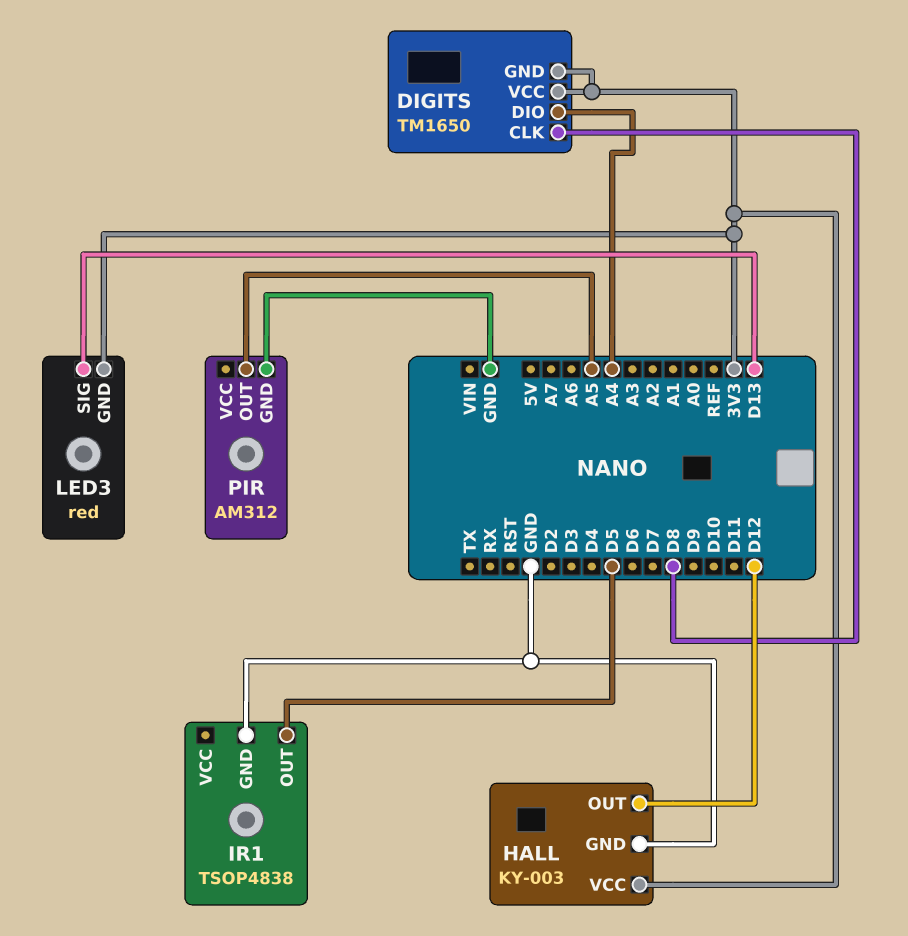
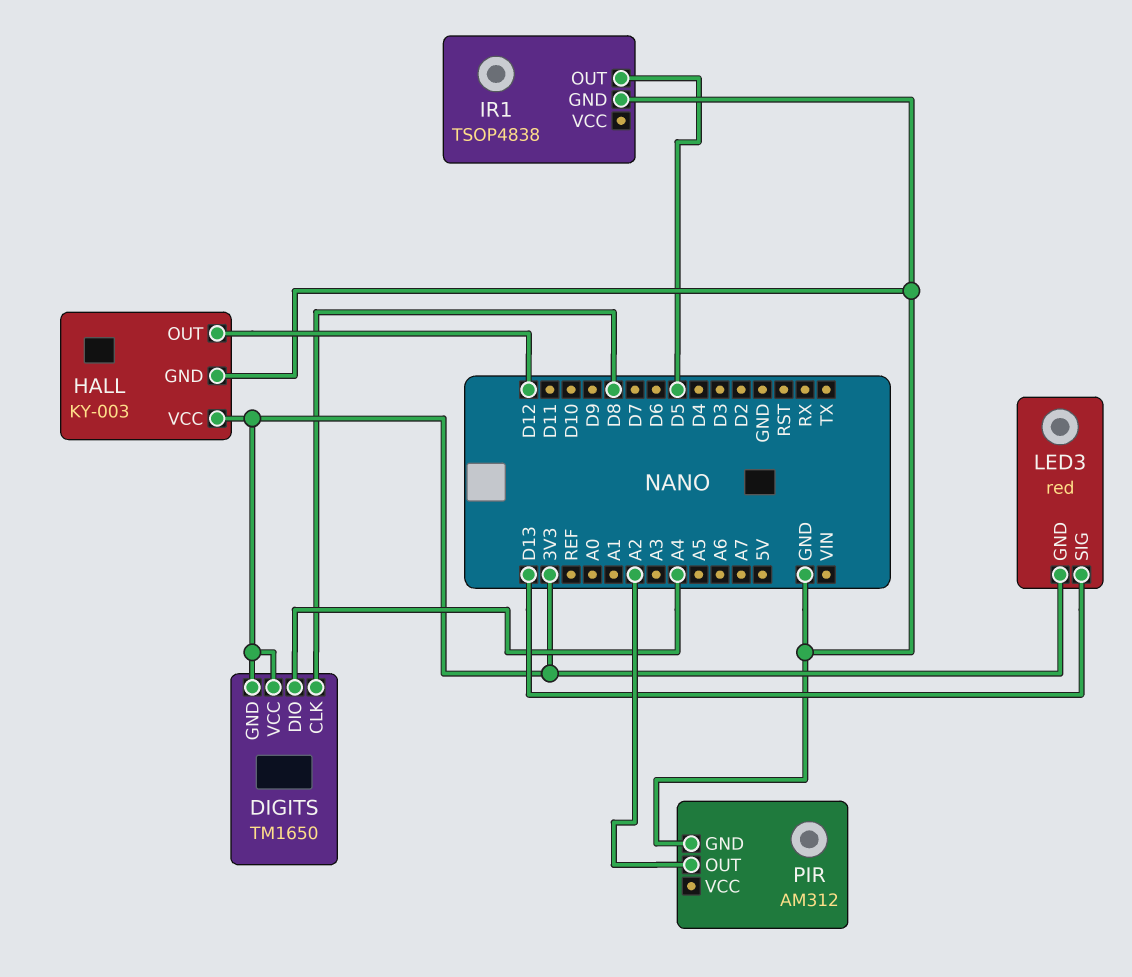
PIR pin OUT: A5 -> A2

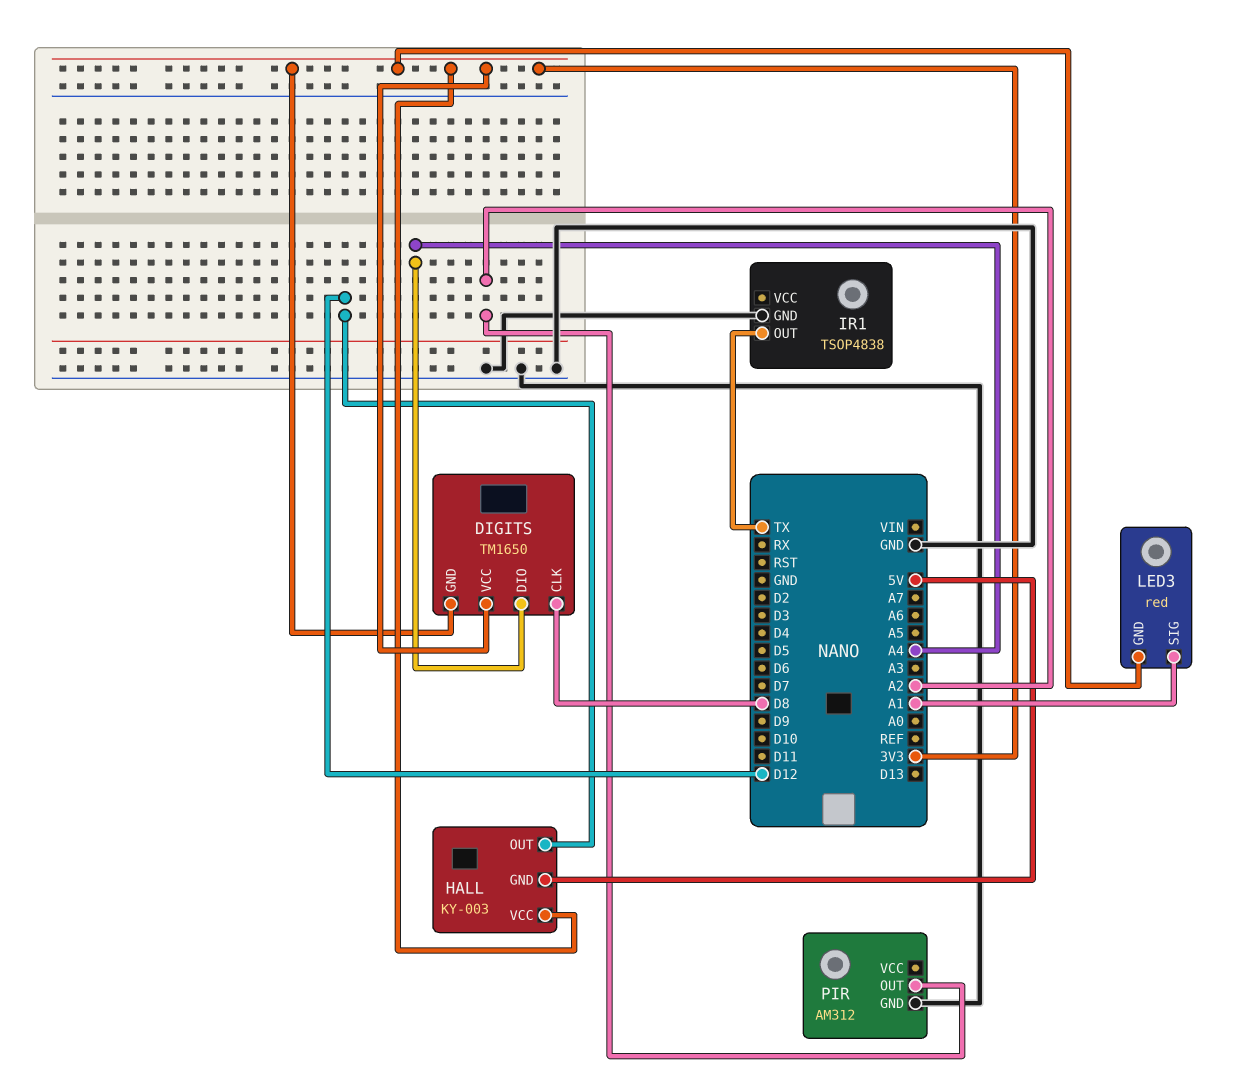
HALL pin GND: GND -> 5V
IR1 pin OUT: D5 -> TX
LED3 pin SIG: D13 -> A1

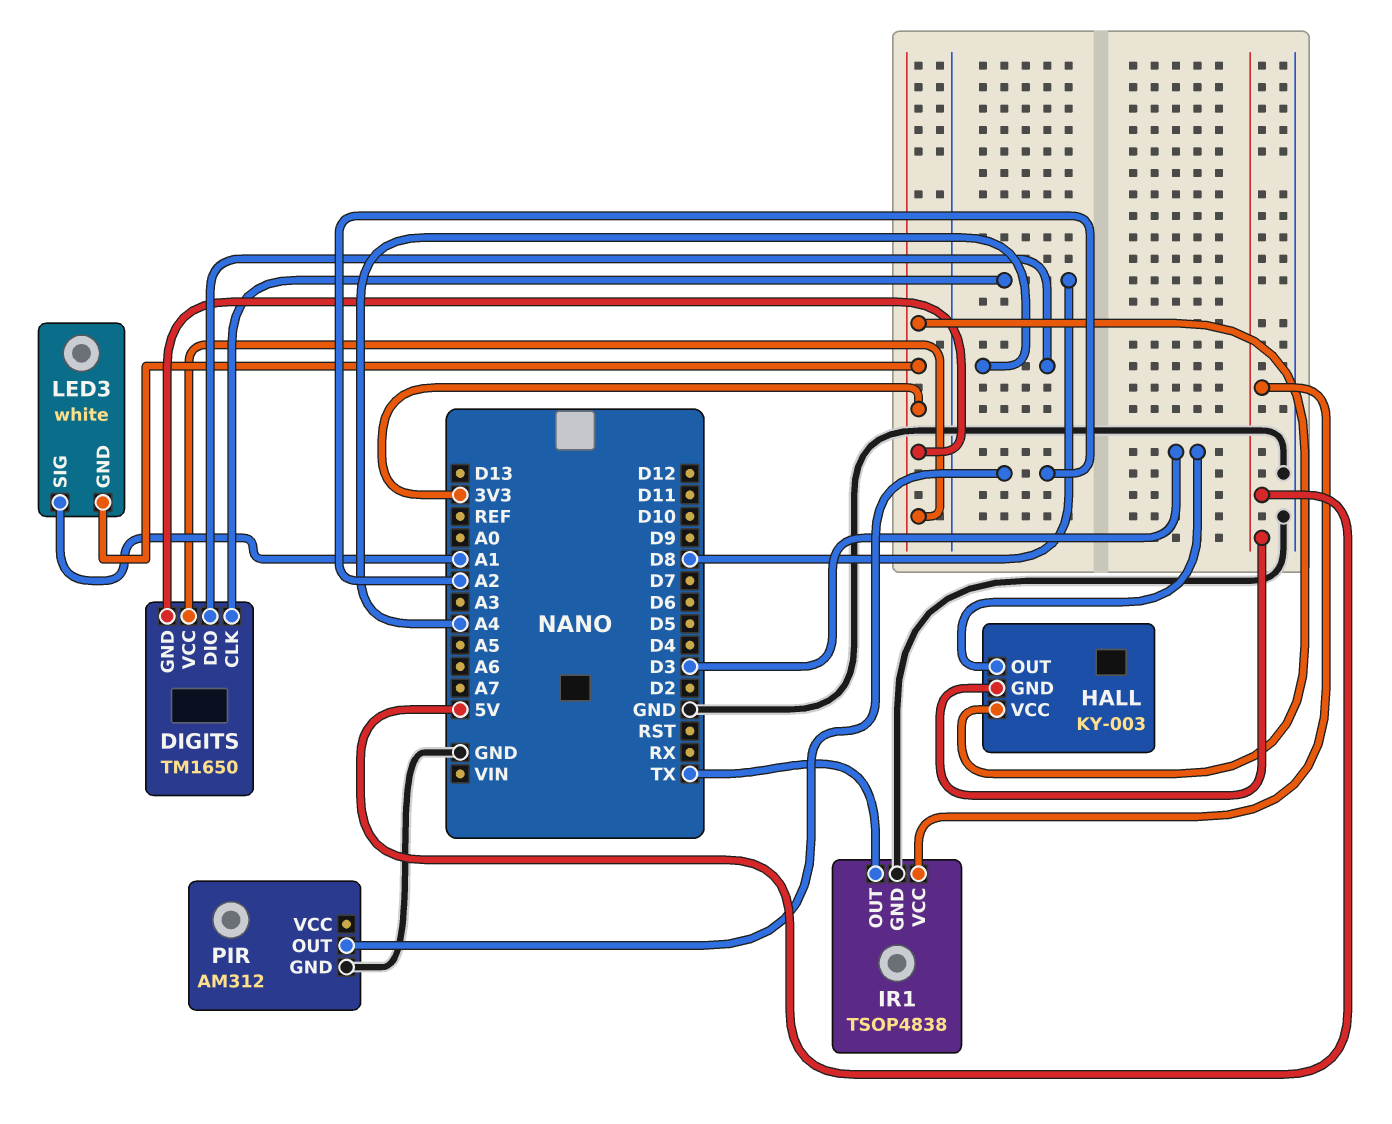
HALL pin OUT: D12 -> D3
IR1 pin VCC: none -> 5V
LED3: red -> white

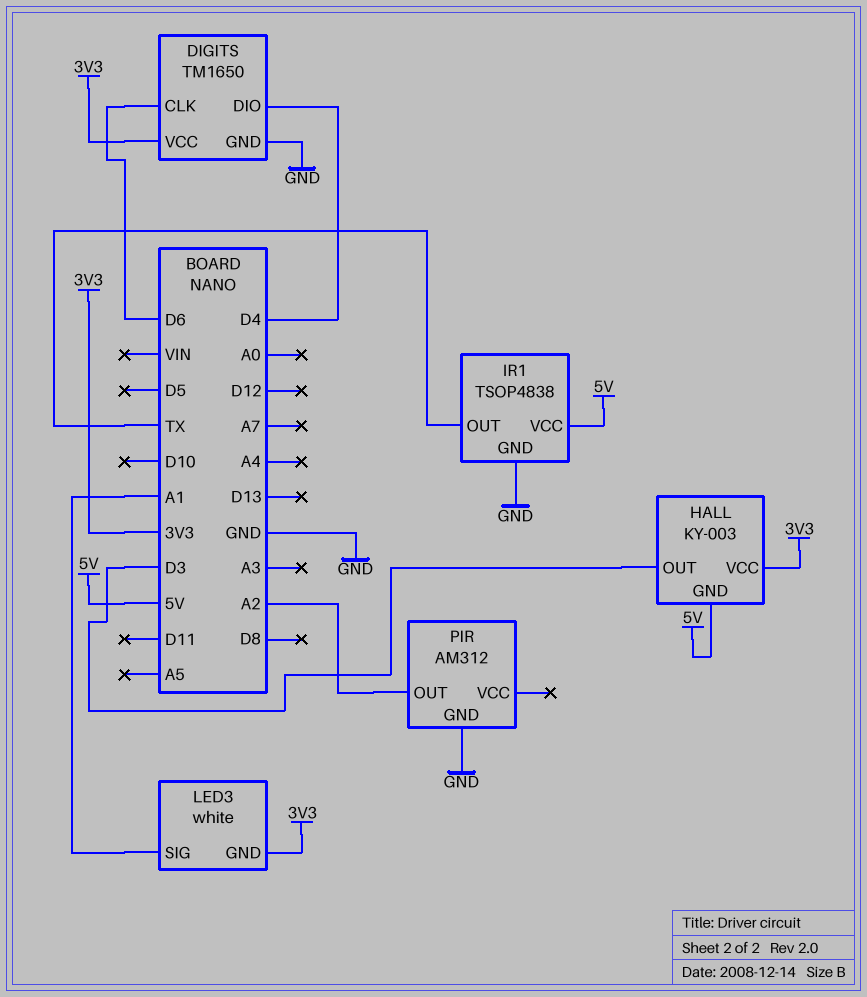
DIGITS pin CLK: D8 -> D6
DIGITS pin DIO: A4 -> D4
DIGITS pin GND: 3V3 -> GND

